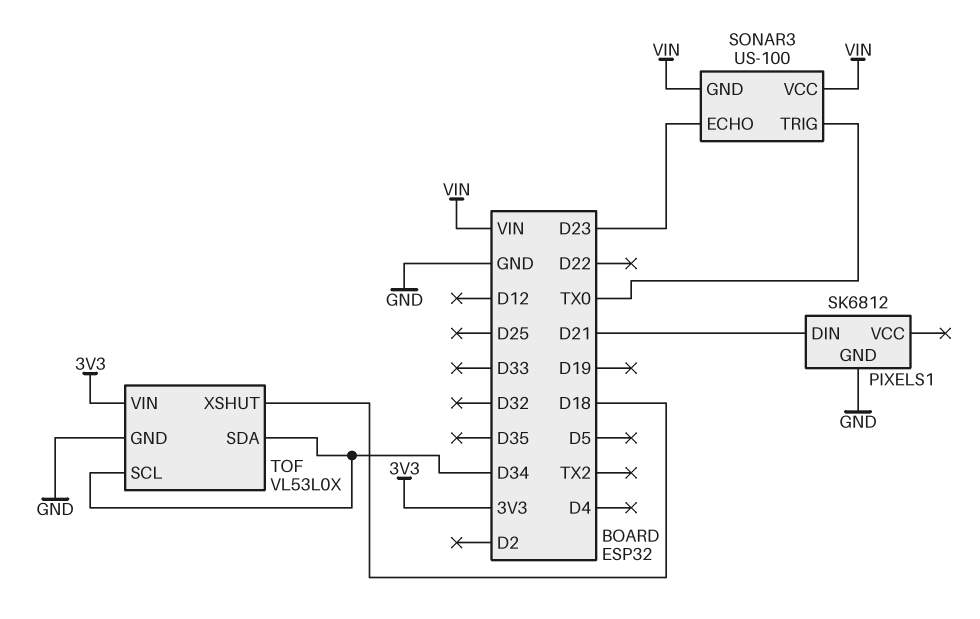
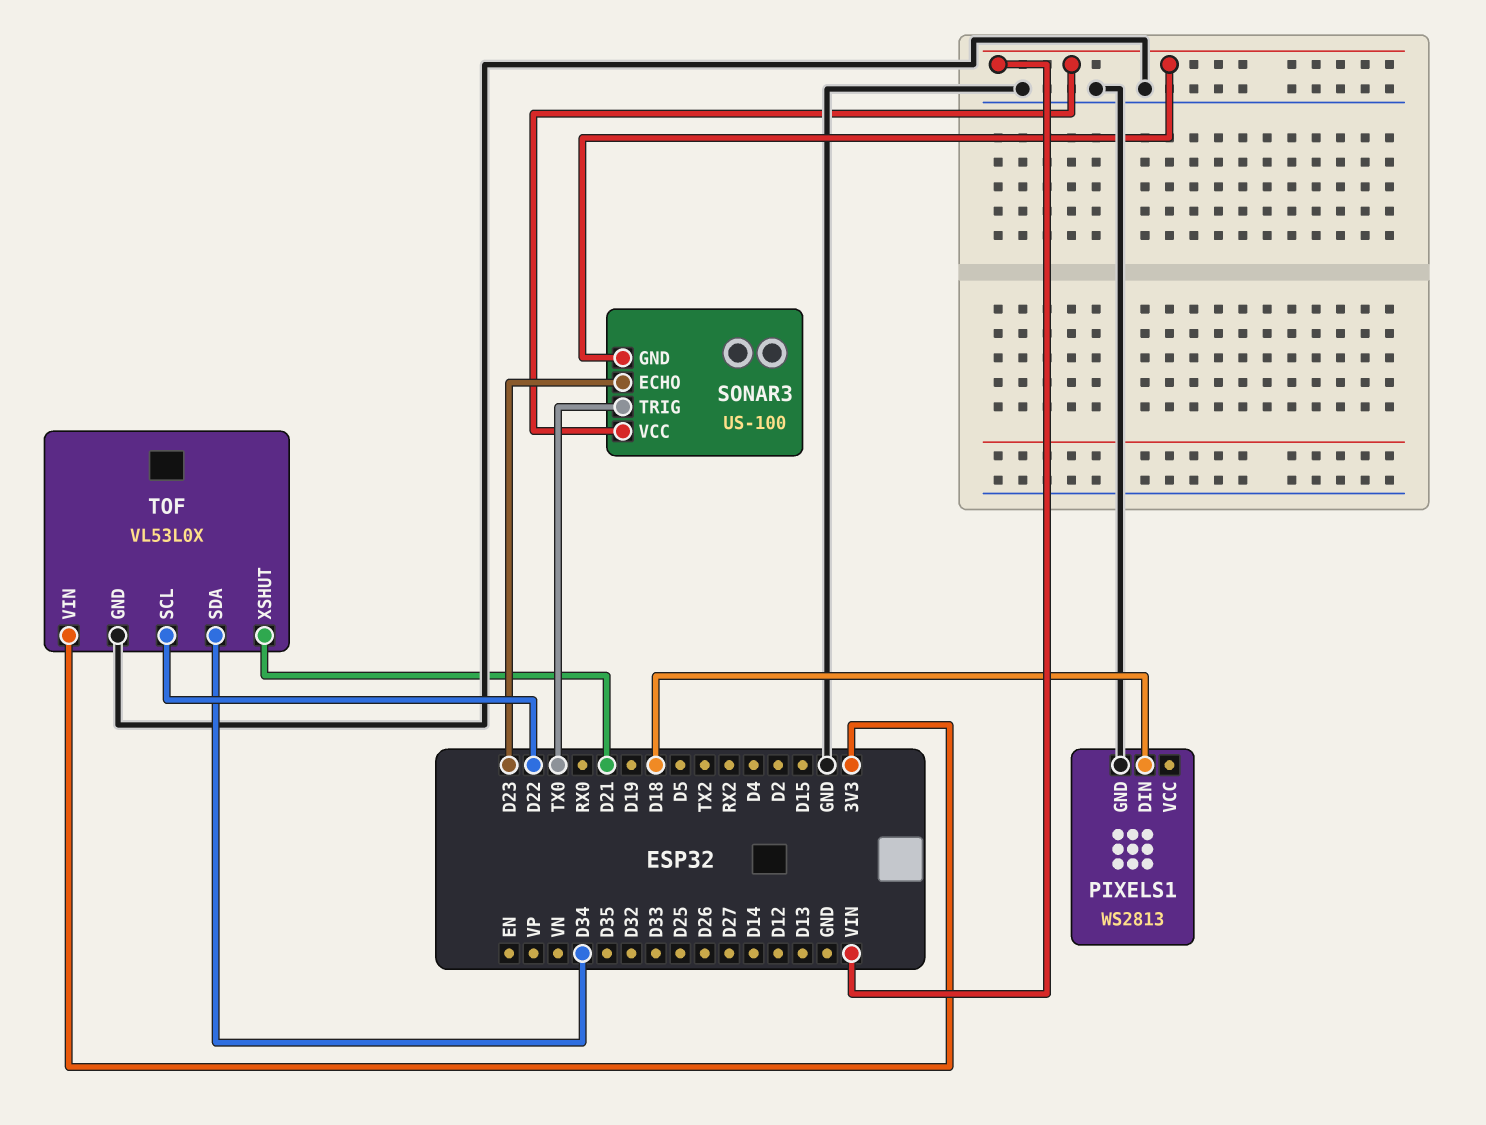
PIXELS1: SK6812 -> WS2813
PIXELS1 pin DIN: D21 -> D18
TOF pin SCL: D34 -> D22
TOF pin XSHUT: D18 -> D21

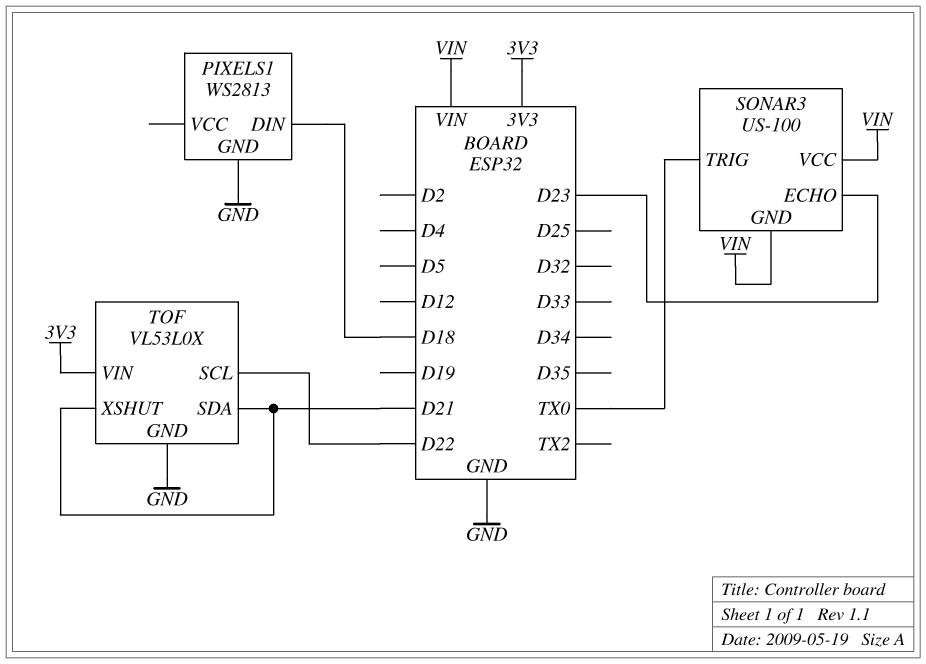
TOF pin SDA: D34 -> D21

